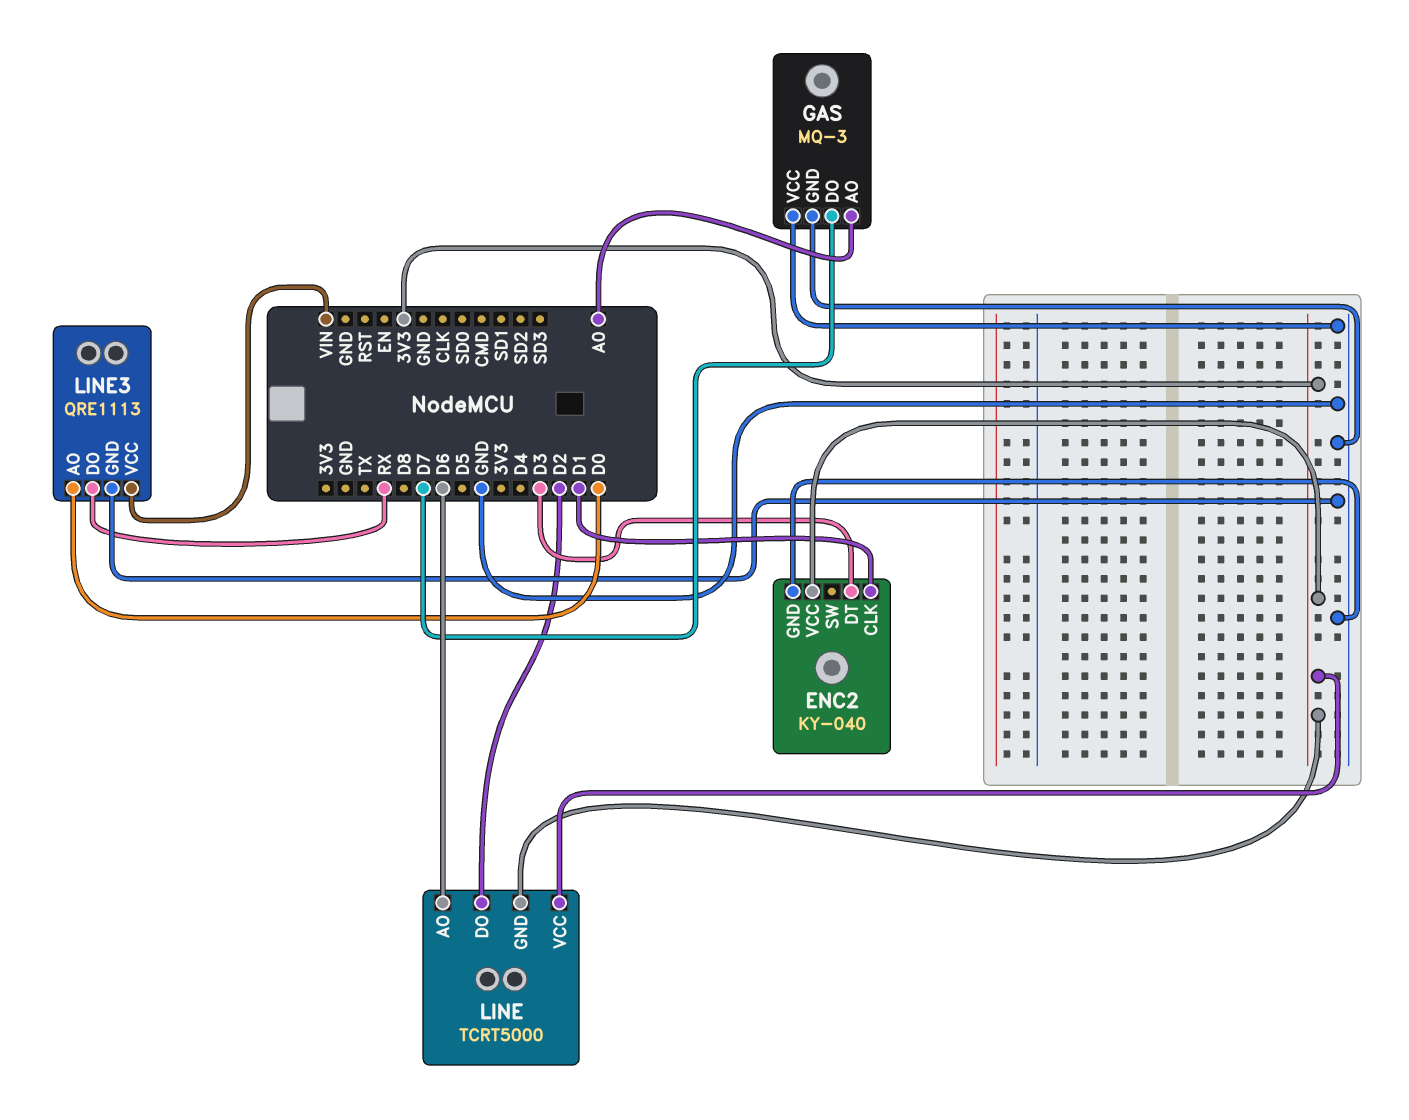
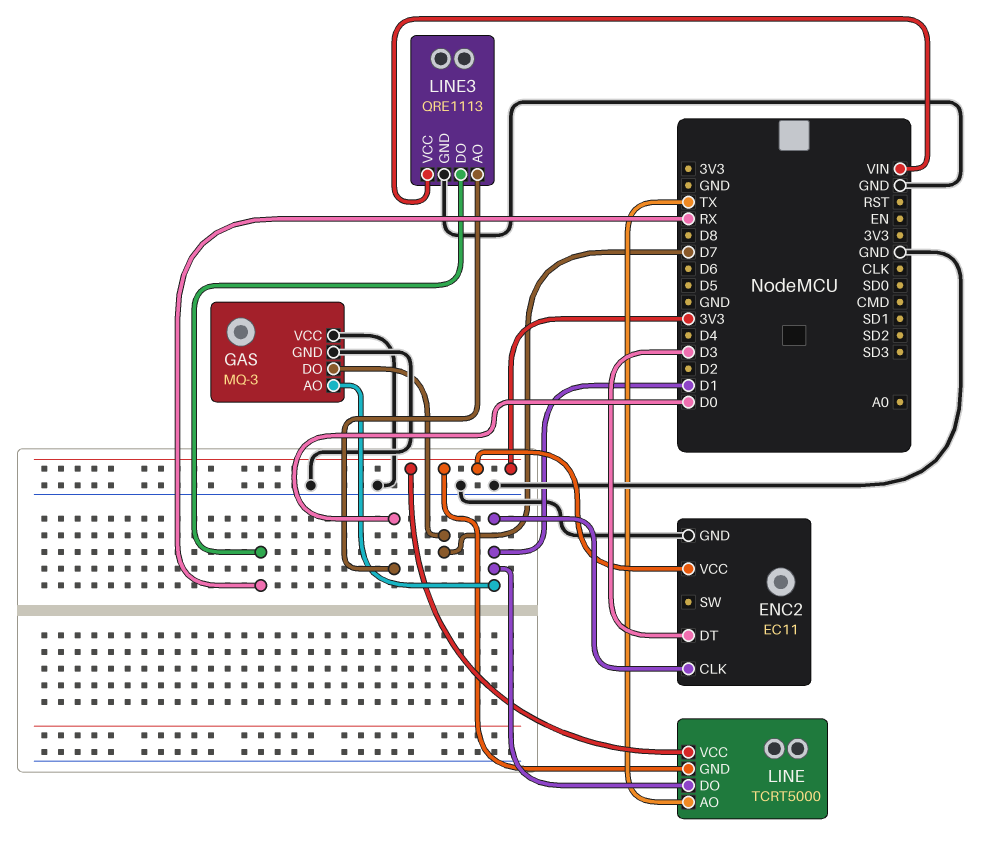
ENC2: KY-040 -> EC11
GAS pin AO: A0 -> D1
LINE pin AO: D6 -> TX
LINE pin DO: D2 -> D1

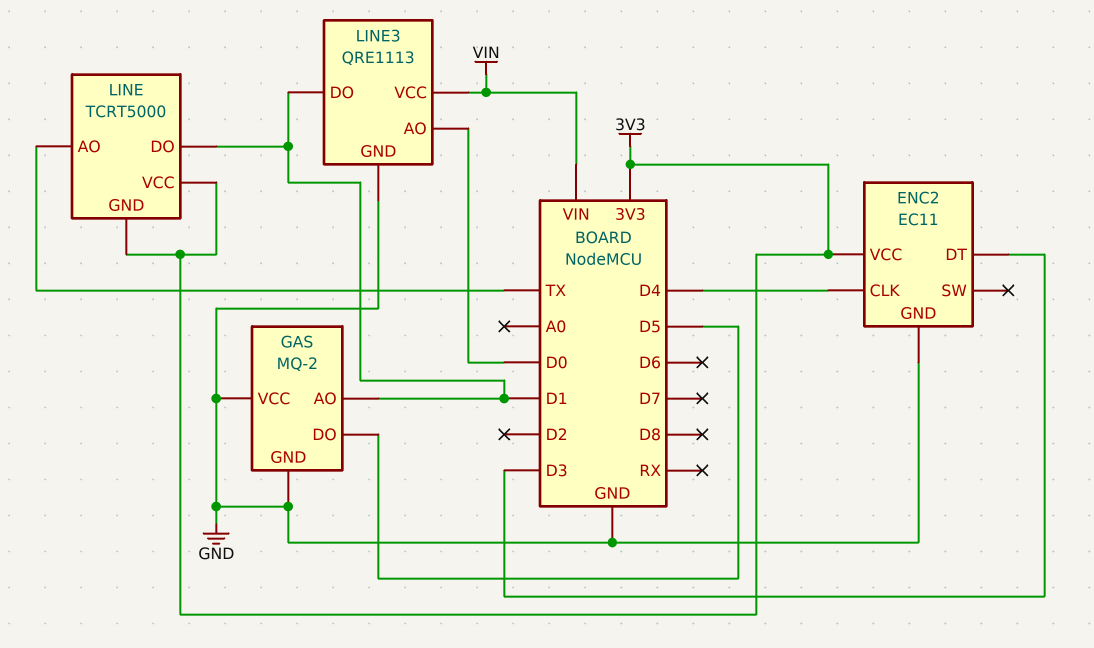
ENC2 pin CLK: D1 -> D4
GAS: MQ-3 -> MQ-2
GAS pin DO: D7 -> D5
LINE3 pin DO: RX -> D1

